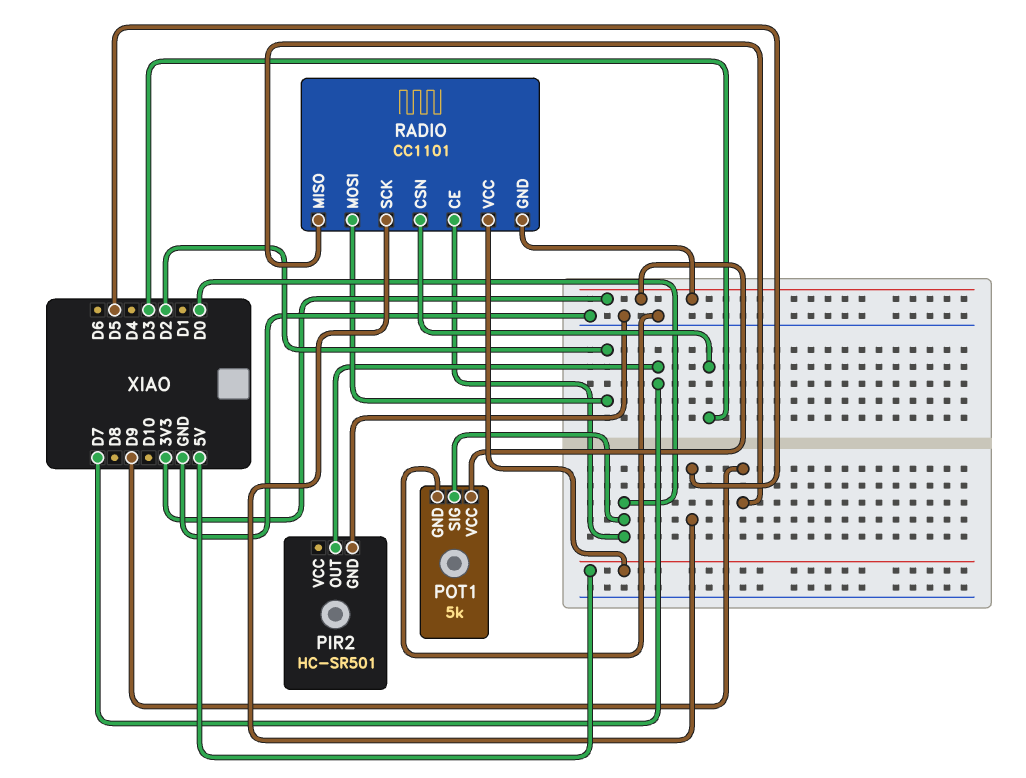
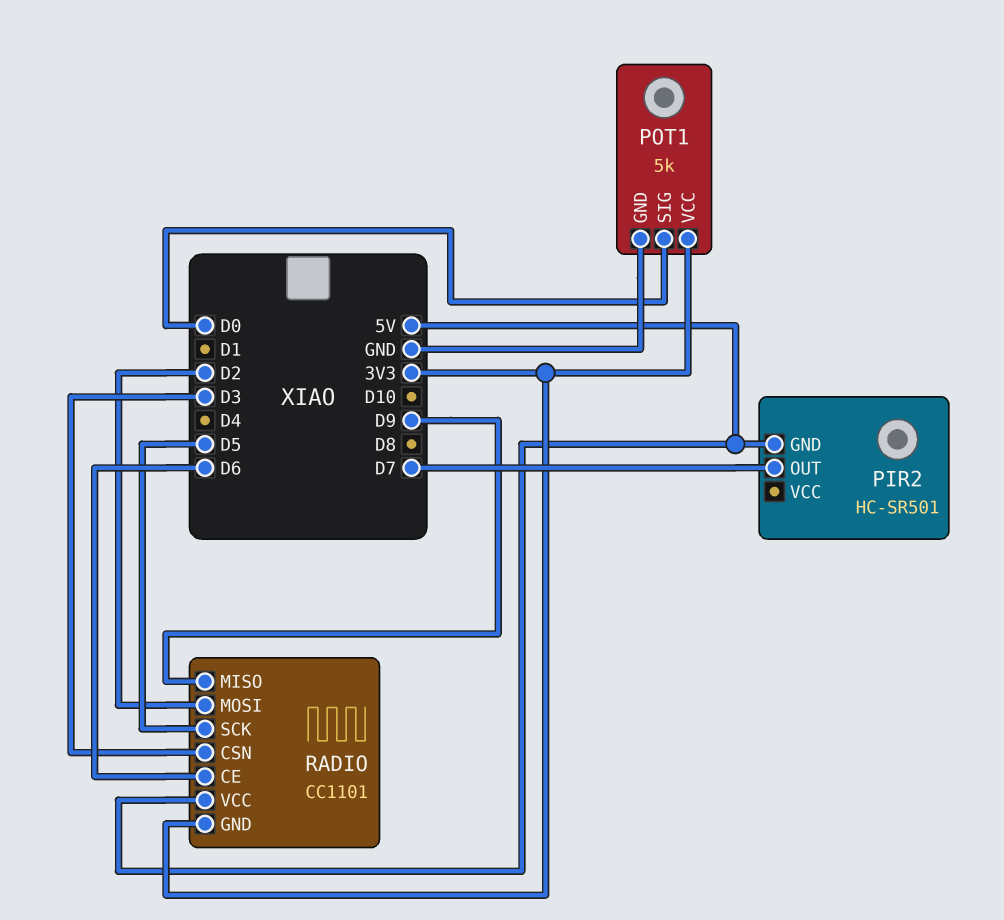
PIR2 pin GND: GND -> 5V
RADIO pin CE: D0 -> D6

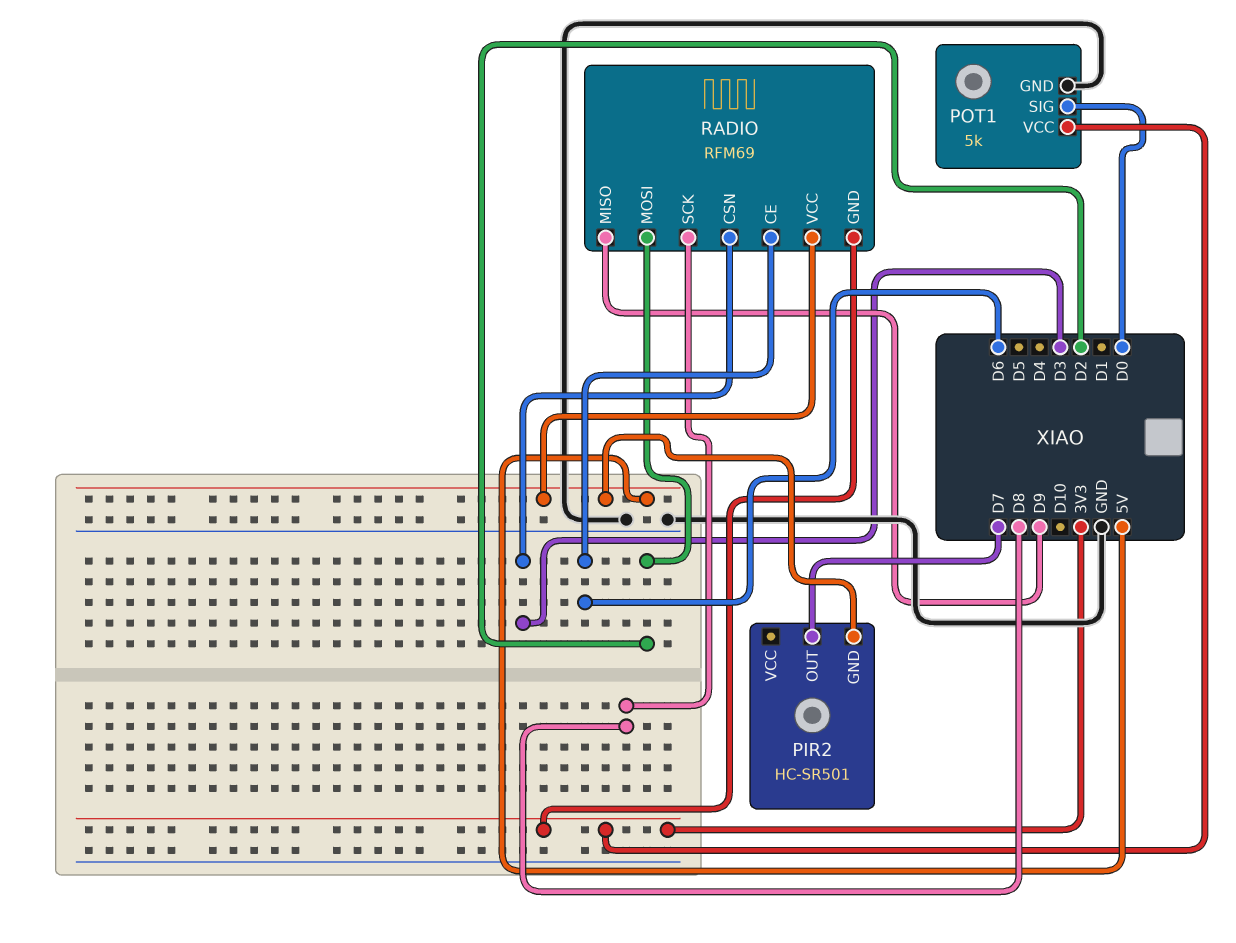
RADIO: CC1101 -> RFM69
RADIO pin SCK: D5 -> D8

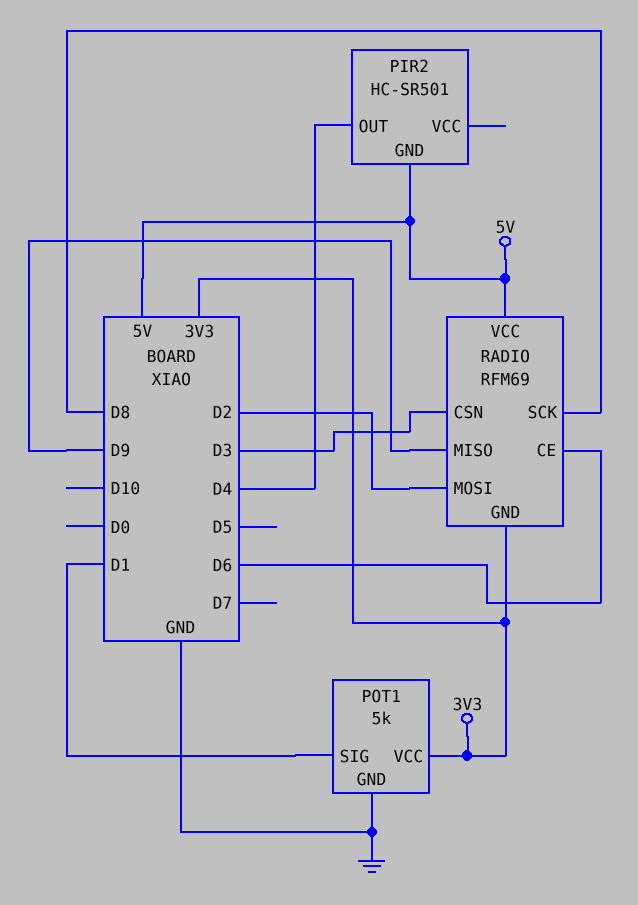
PIR2 pin OUT: D7 -> D4
POT1 pin SIG: D0 -> D1

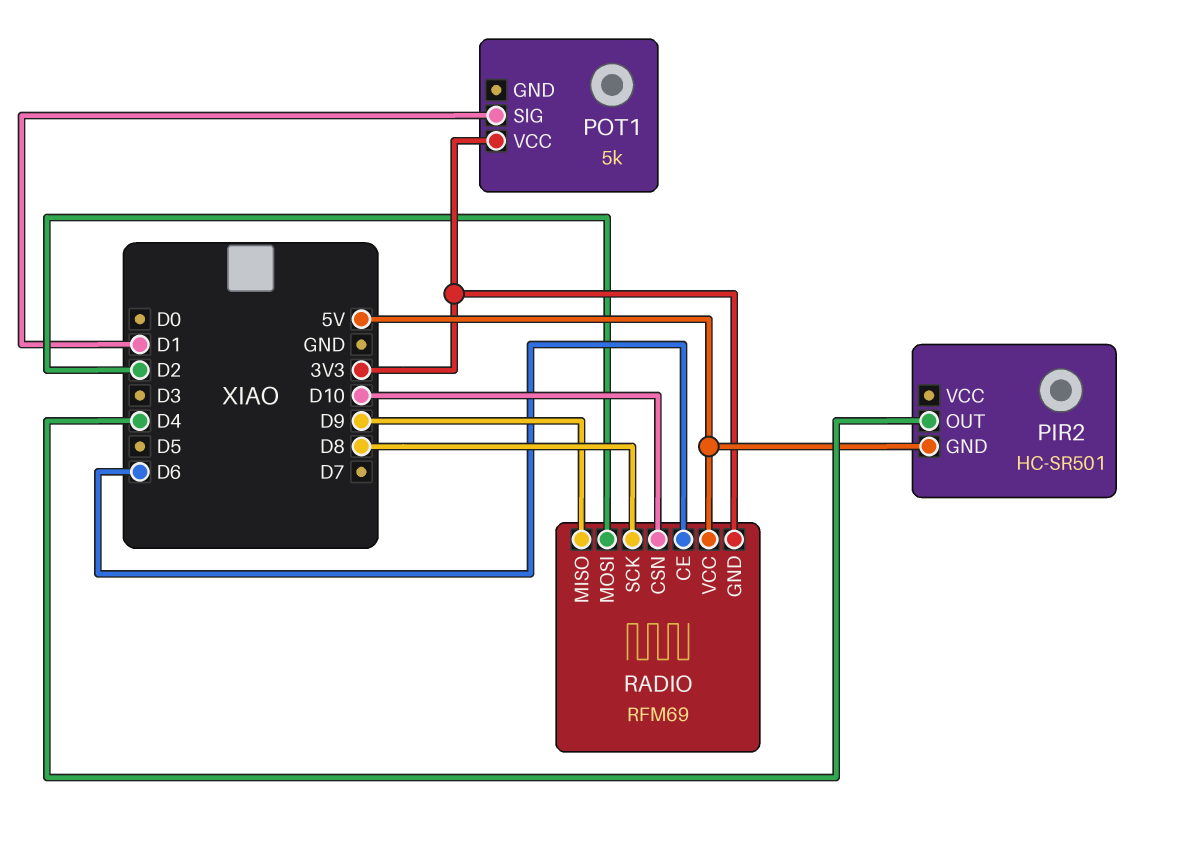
POT1 pin GND: GND -> none
RADIO pin CSN: D3 -> D10

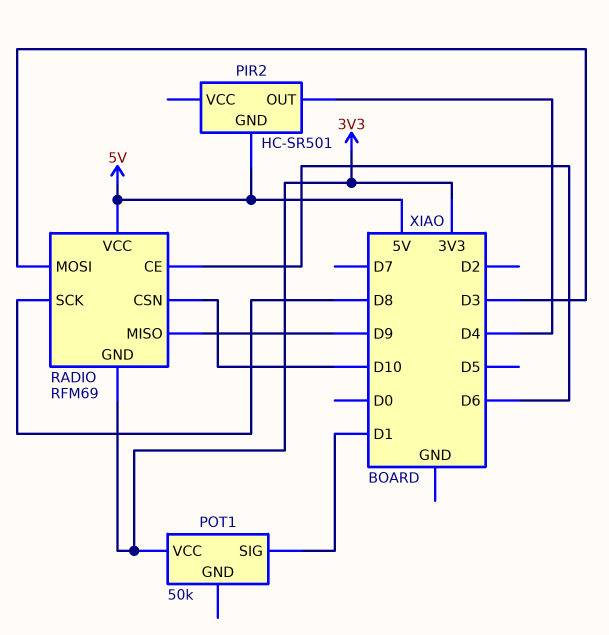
POT1: 5k -> 50k
RADIO pin MOSI: D2 -> D3

